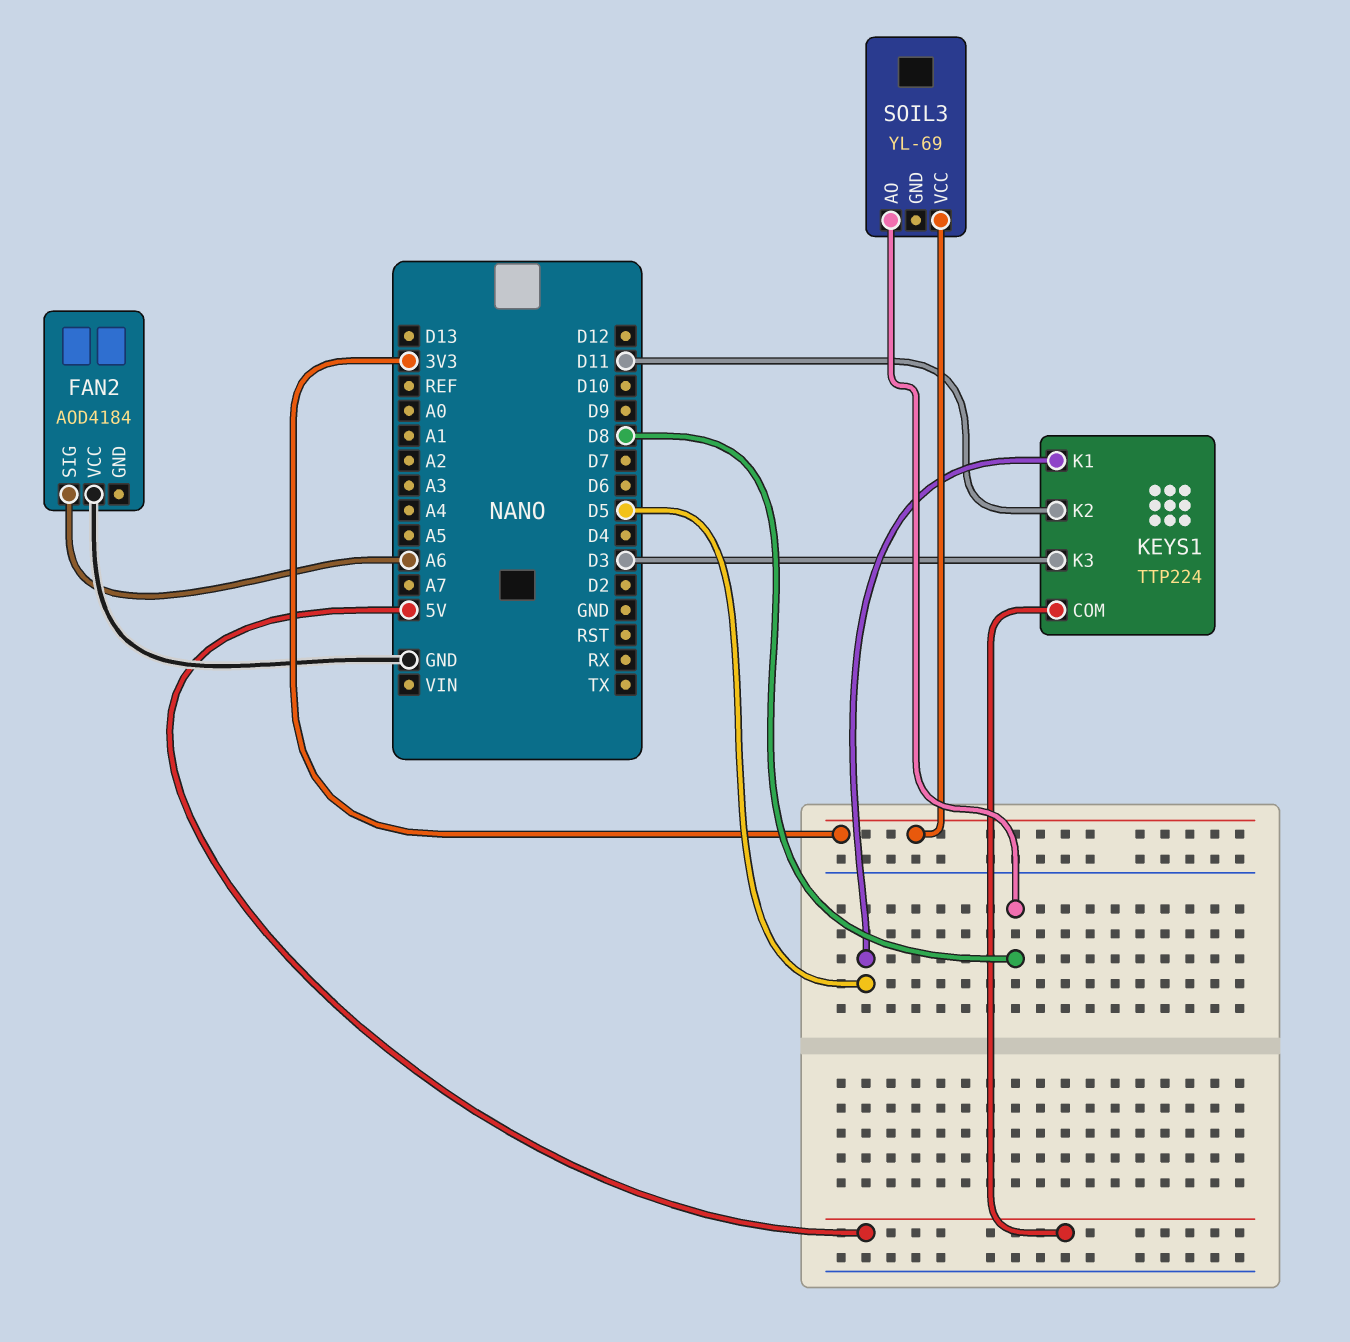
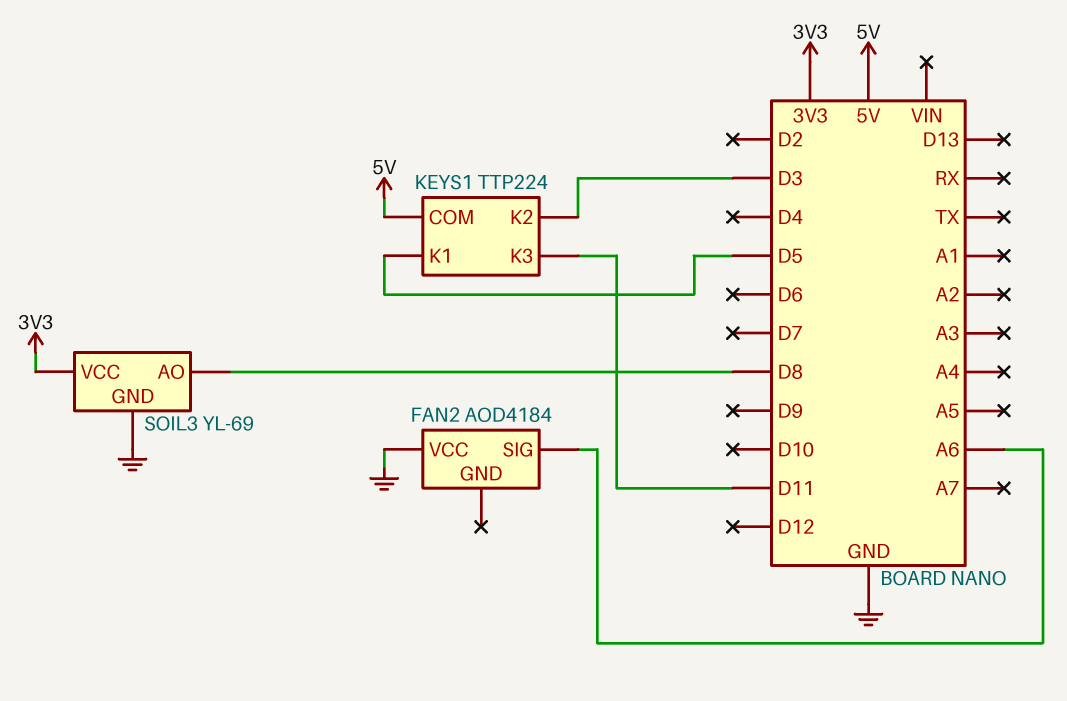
KEYS1 pin K2: D11 -> D3
KEYS1 pin K3: D3 -> D11
SOIL3 pin GND: none -> GND

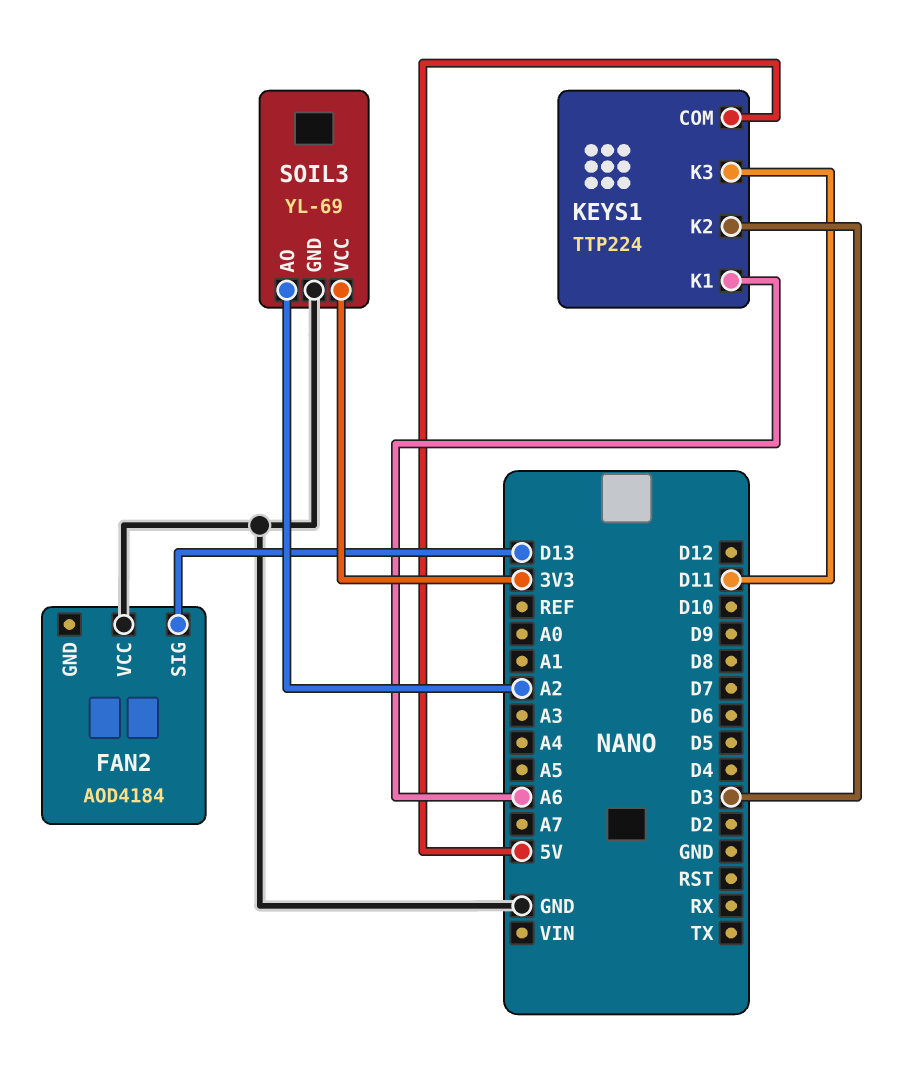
FAN2 pin SIG: A6 -> D13
KEYS1 pin K1: D5 -> A6
SOIL3 pin AO: D8 -> A2

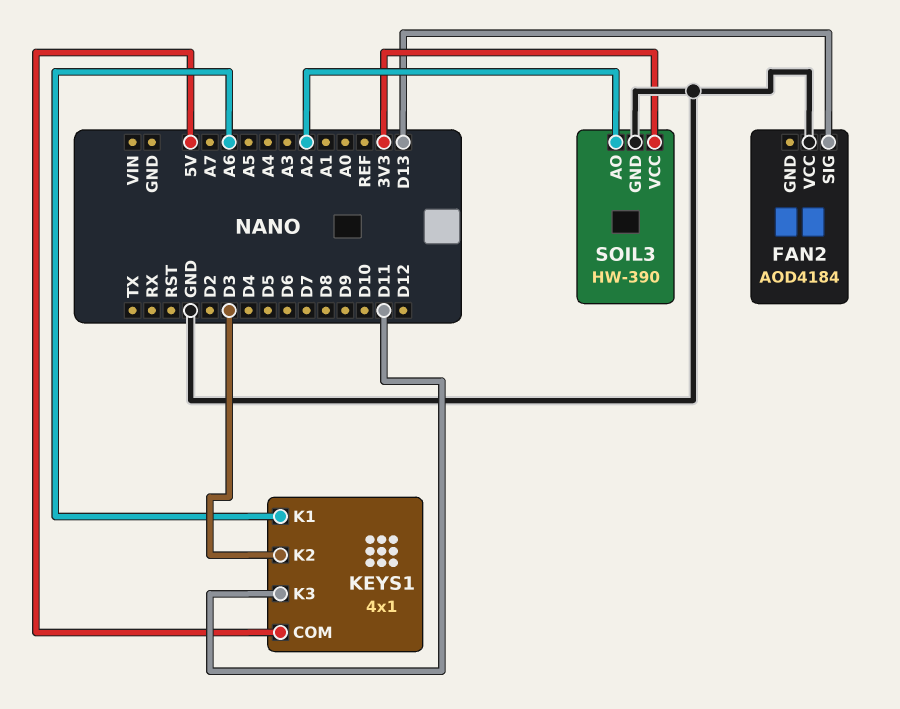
KEYS1: TTP224 -> 4x1
SOIL3: YL-69 -> HW-390

